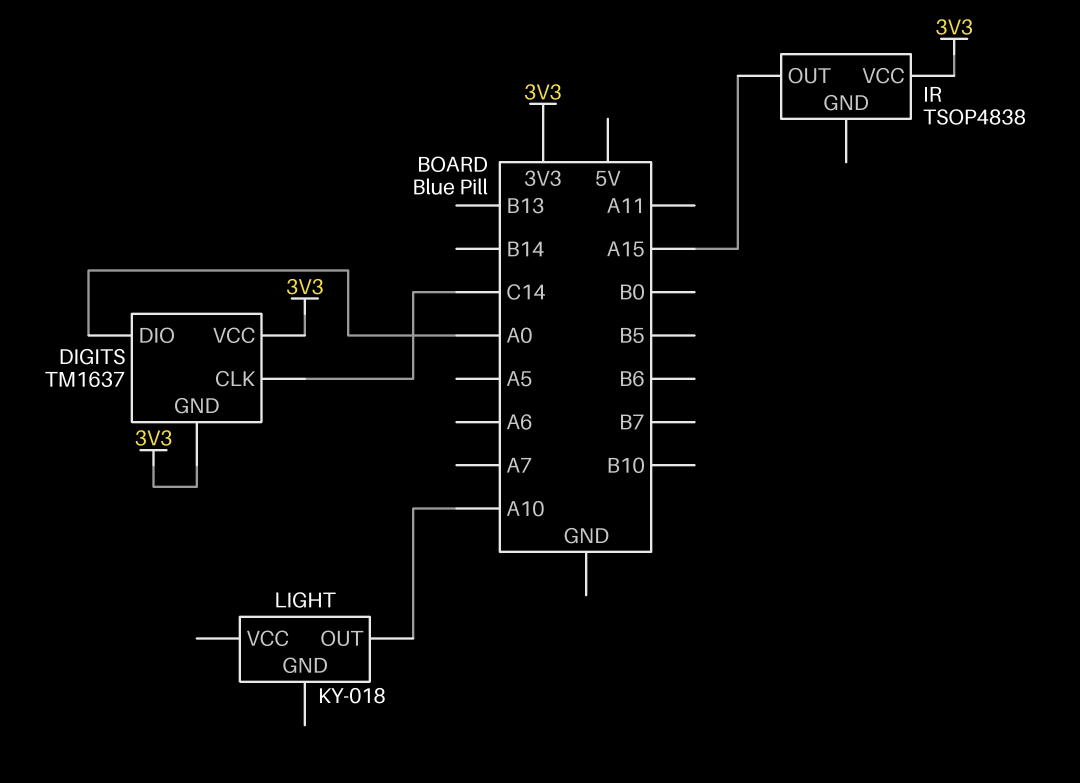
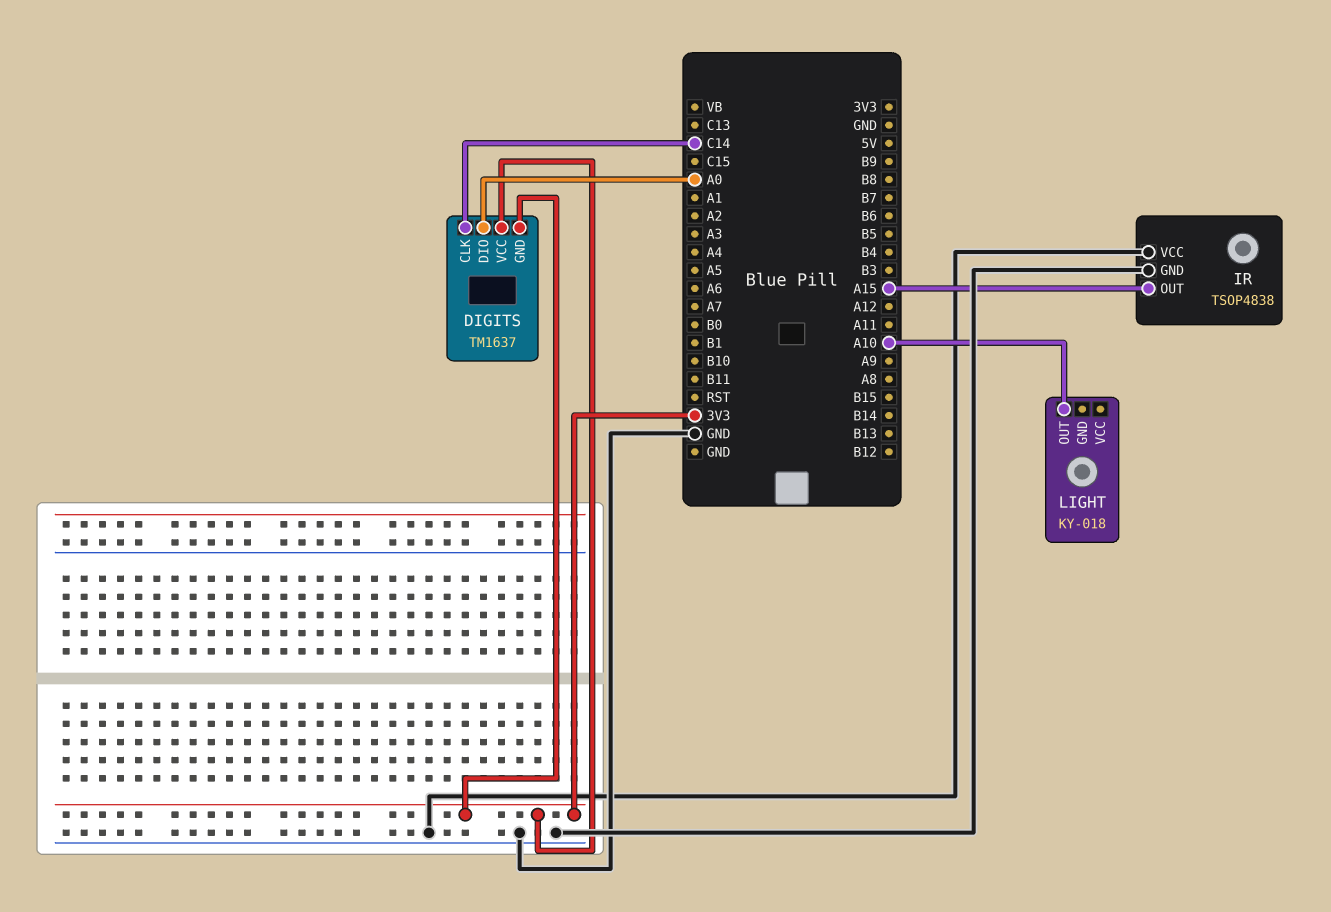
IR pin GND: none -> GND
IR pin VCC: 3V3 -> GND

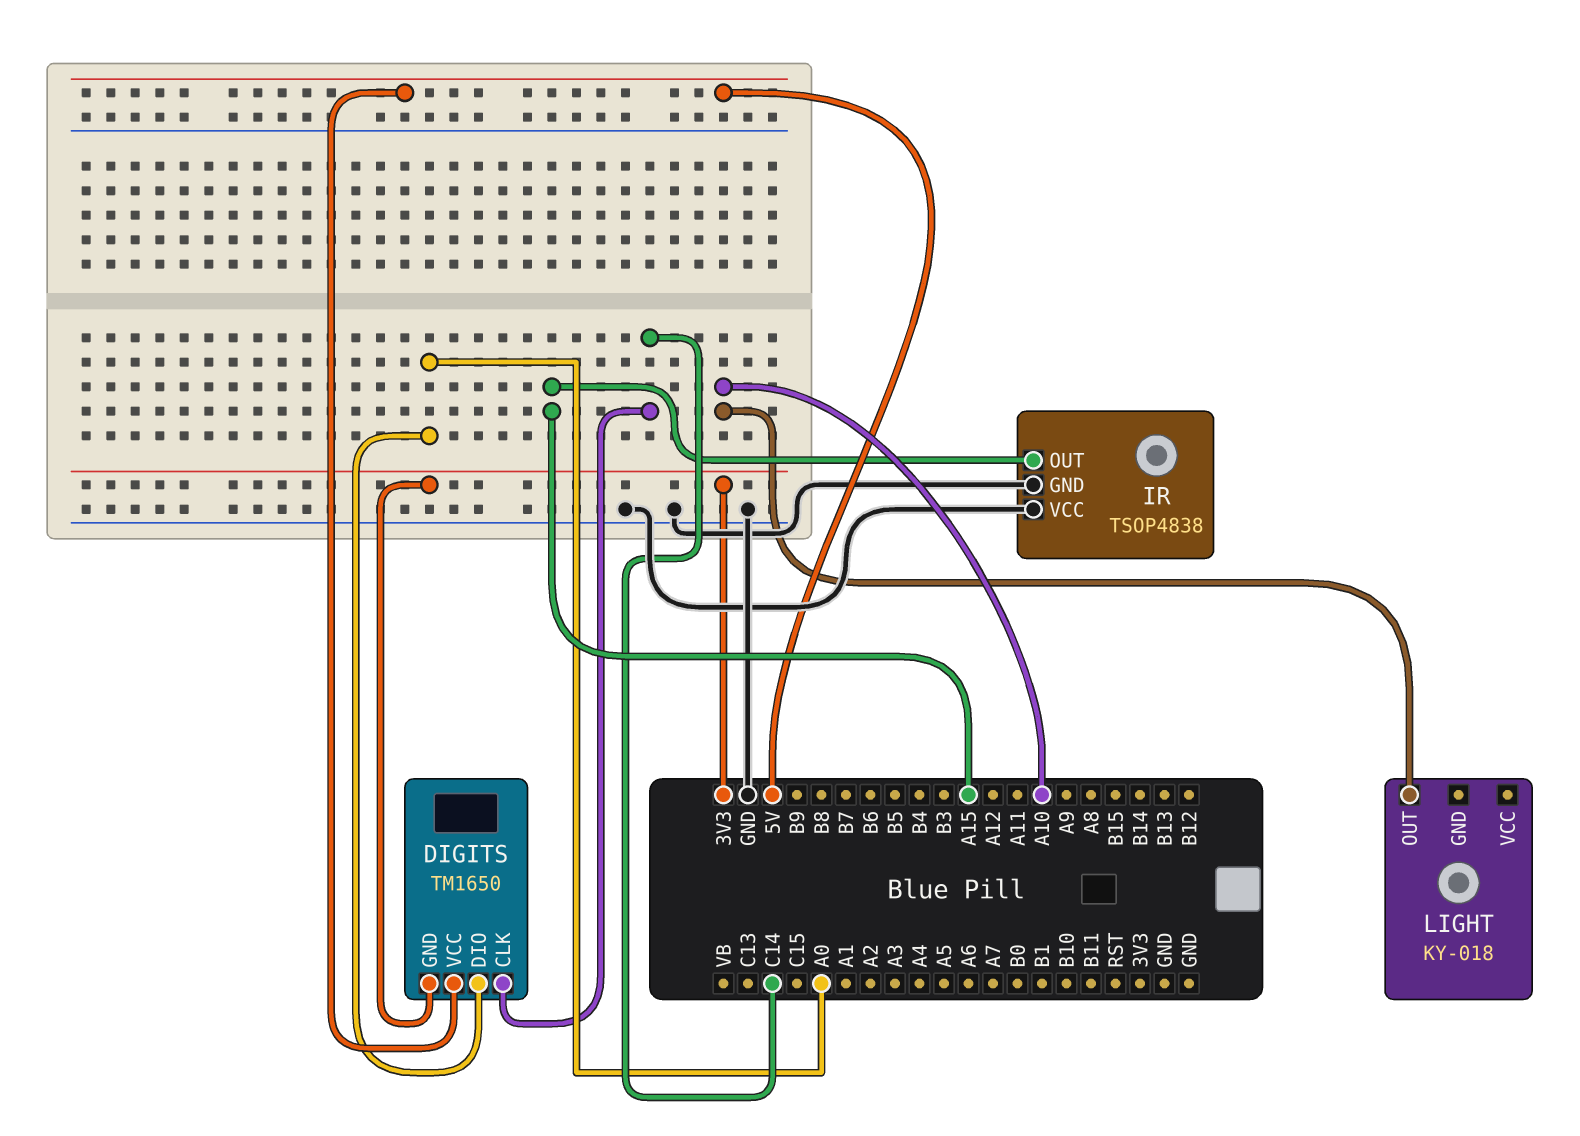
DIGITS: TM1637 -> TM1650
DIGITS pin VCC: 3V3 -> 5V

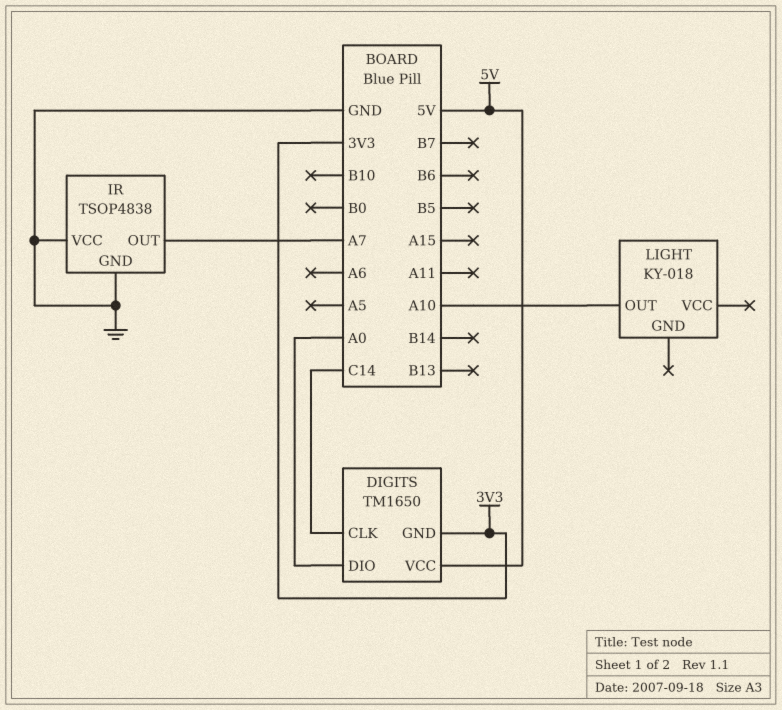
IR pin OUT: A15 -> A7

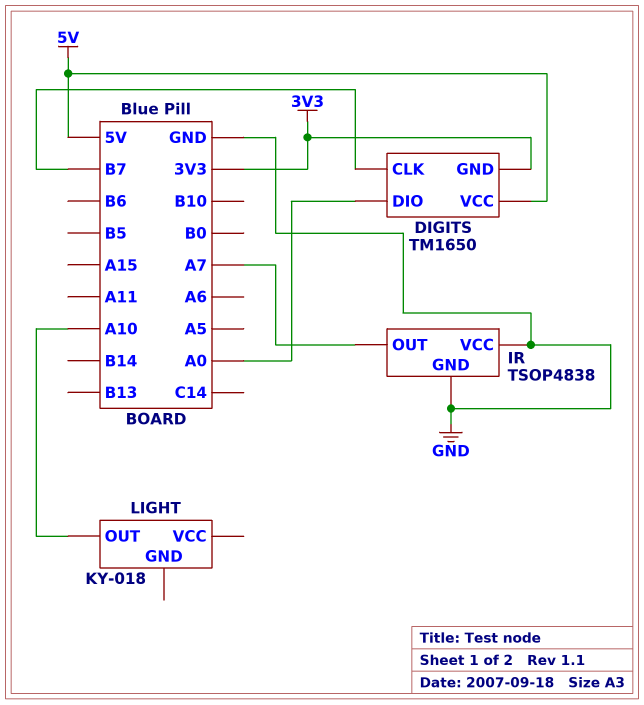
DIGITS pin CLK: C14 -> B7

